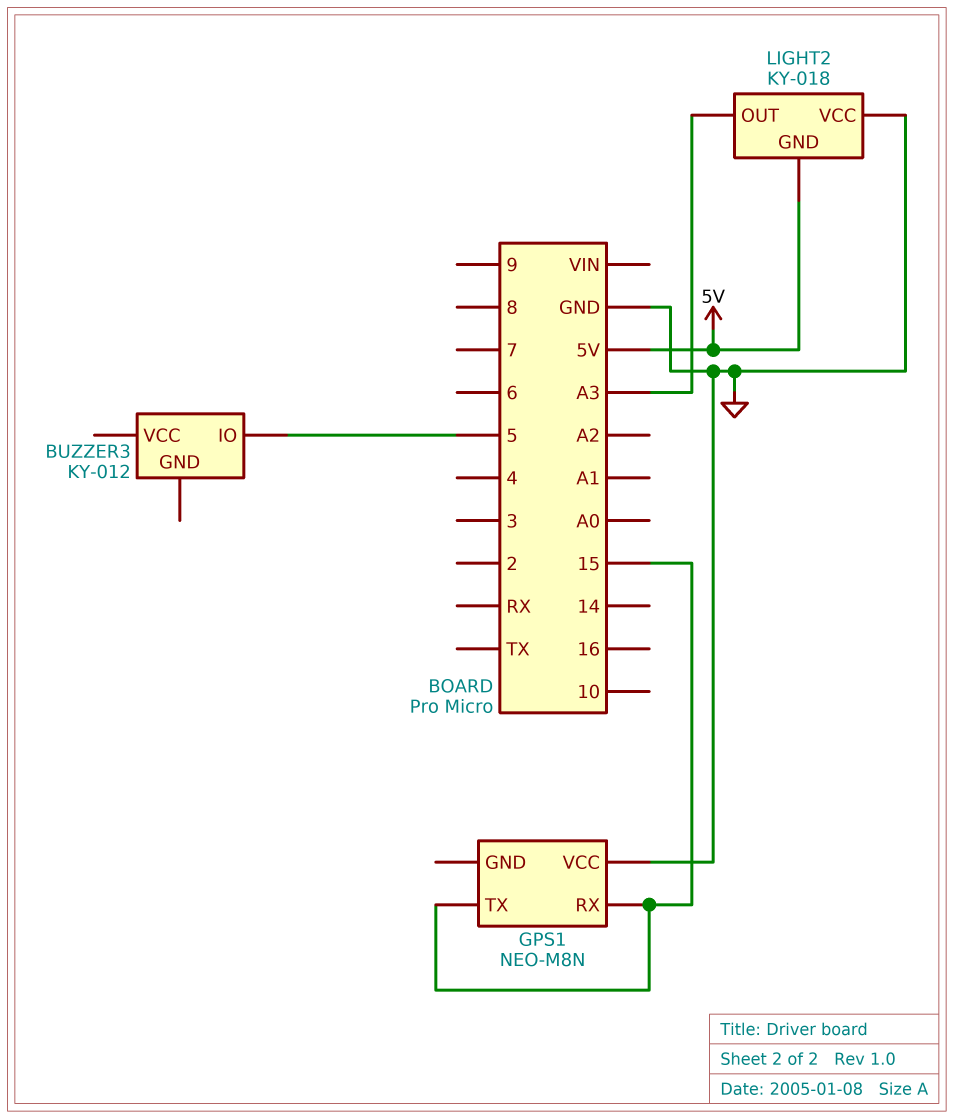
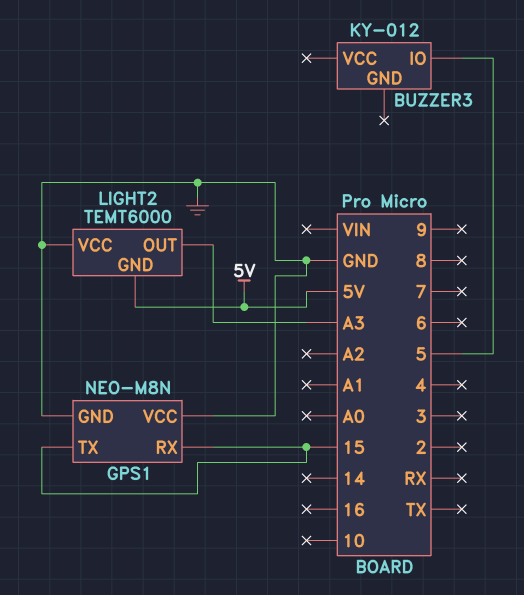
GPS1 pin GND: none -> GND
LIGHT2: KY-018 -> TEMT6000

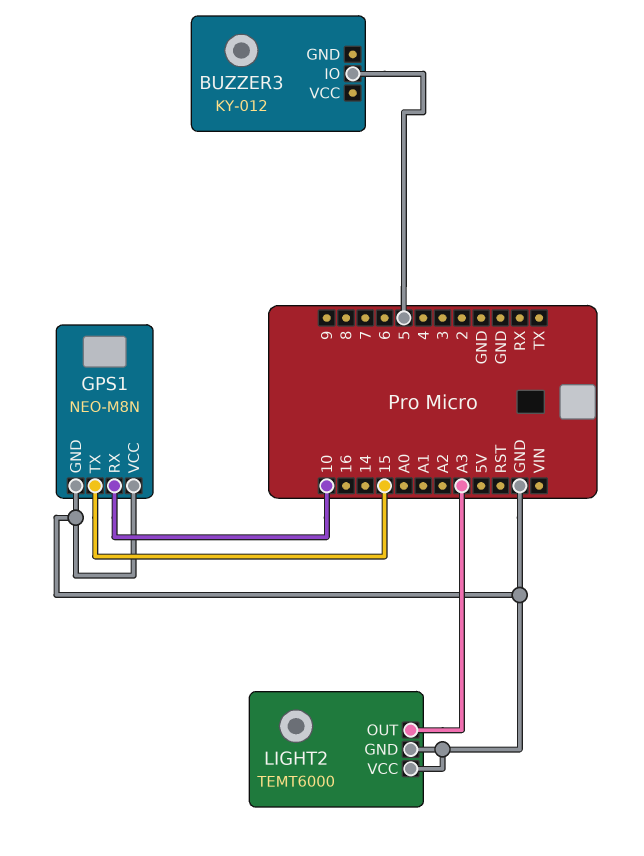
GPS1 pin RX: 15 -> 10
LIGHT2 pin GND: 5V -> GND

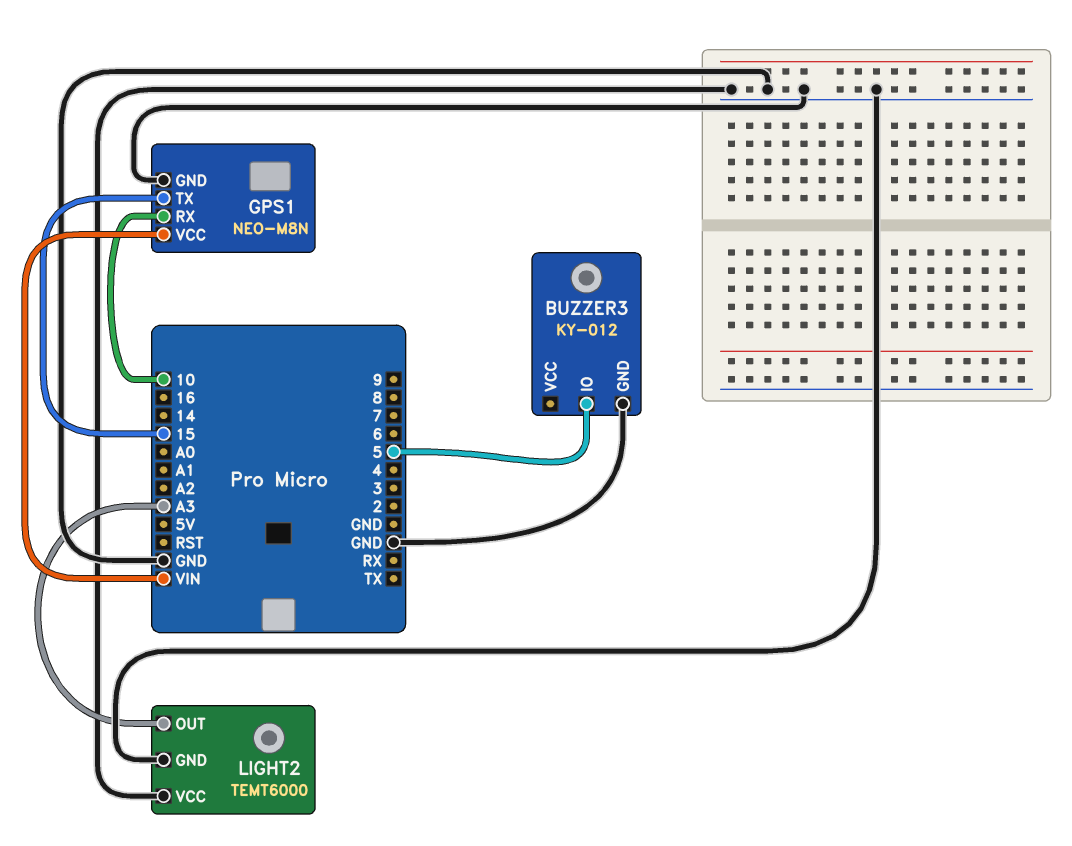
BUZZER3 pin GND: none -> GND
GPS1 pin VCC: GND -> VIN

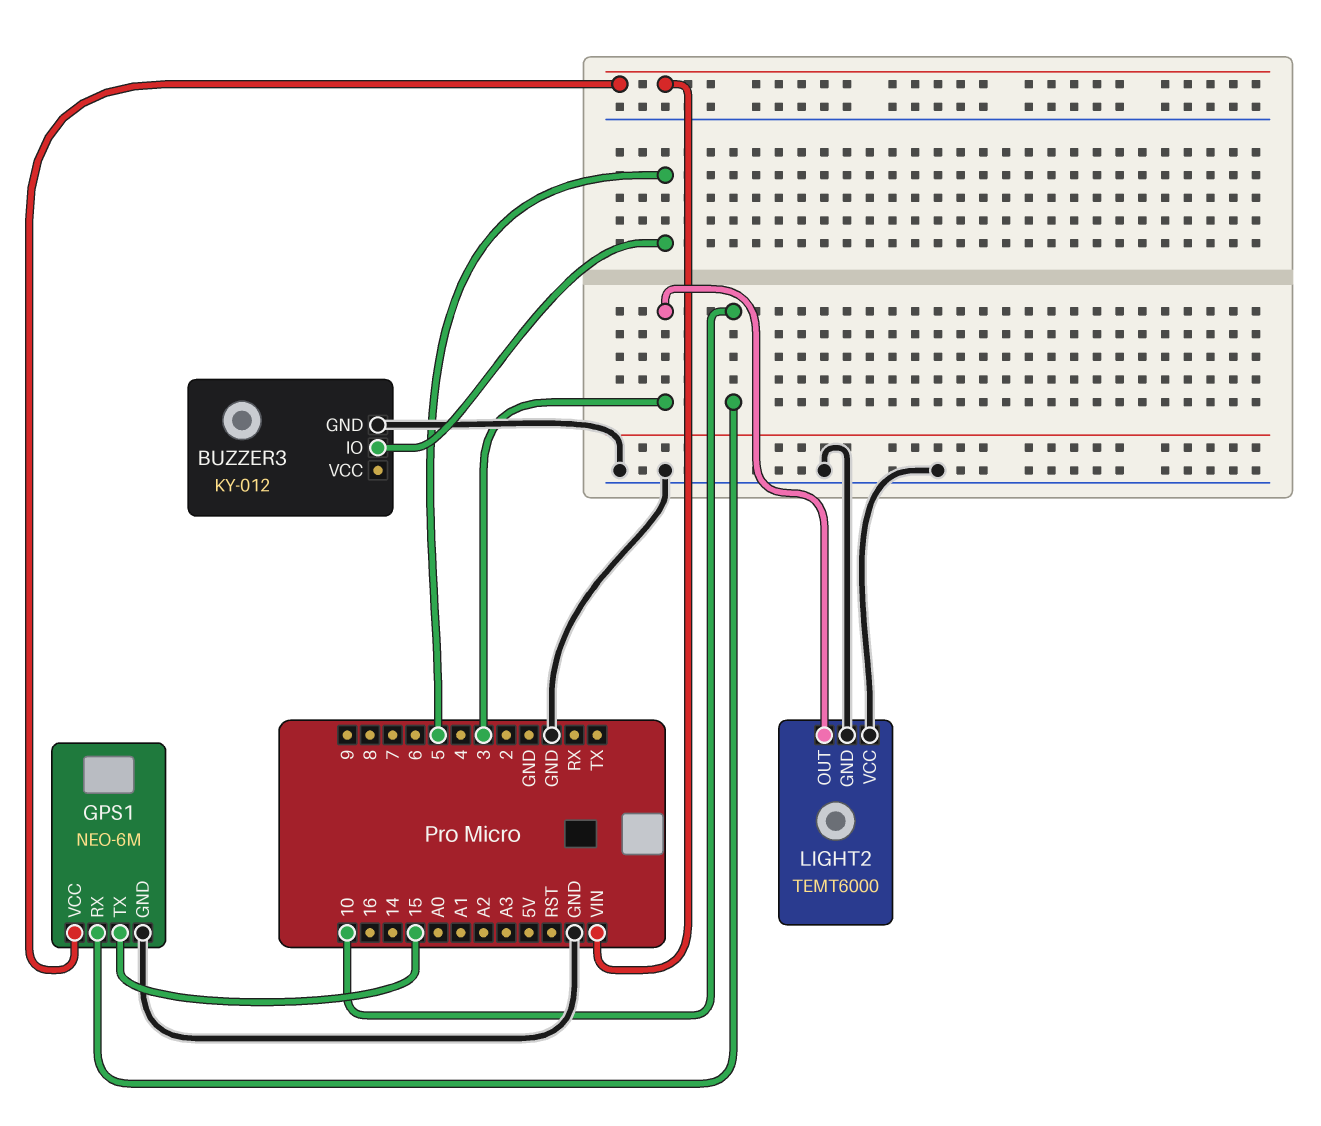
GPS1: NEO-M8N -> NEO-6M
LIGHT2 pin OUT: A3 -> 3

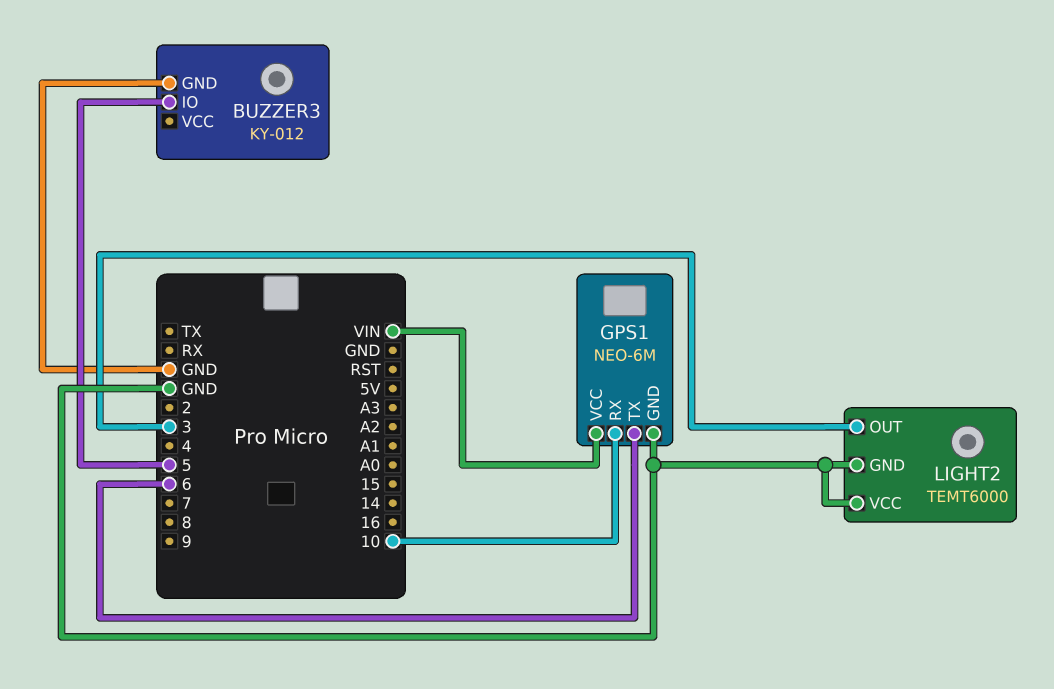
GPS1 pin TX: 15 -> 6

